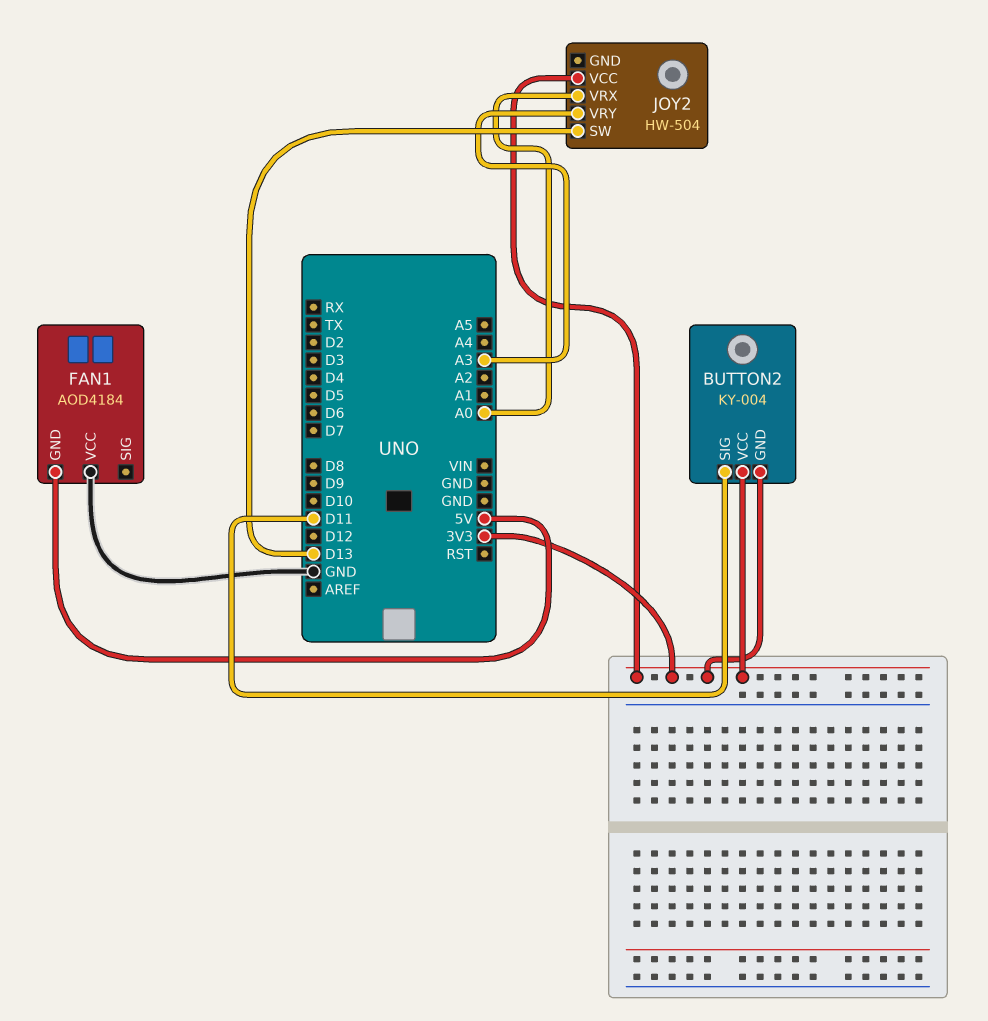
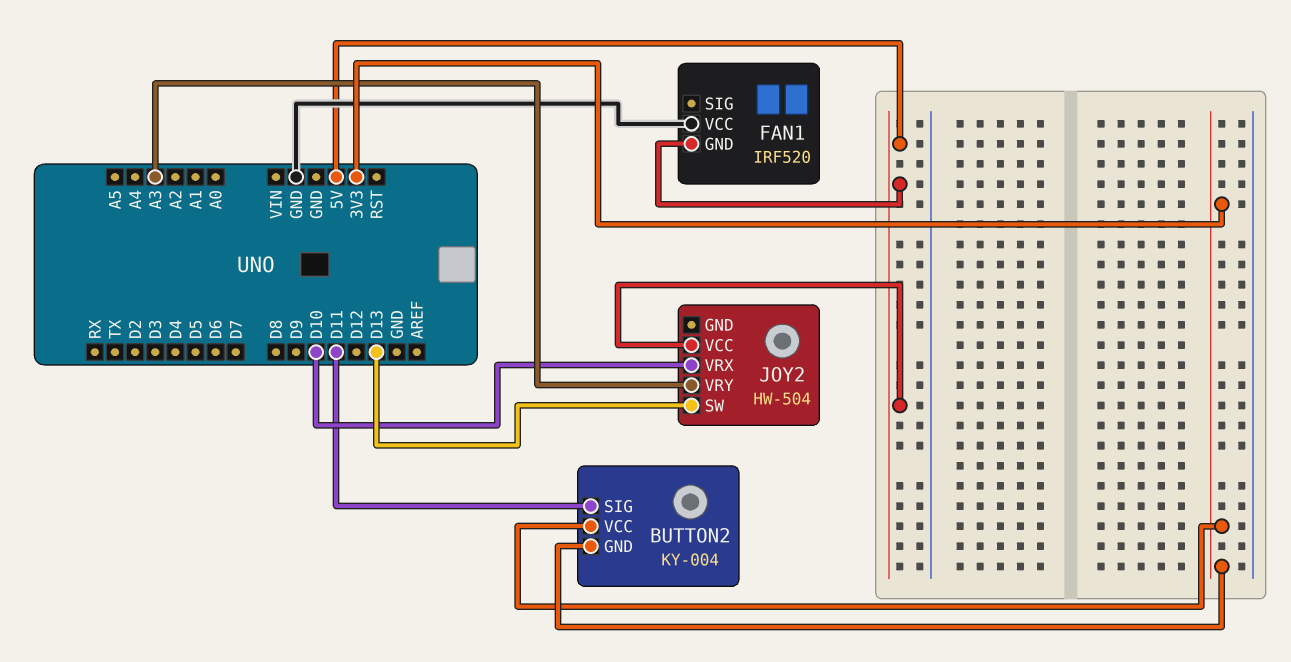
FAN1: AOD4184 -> IRF520
JOY2 pin VCC: 3V3 -> 5V
JOY2 pin VRX: A0 -> D10

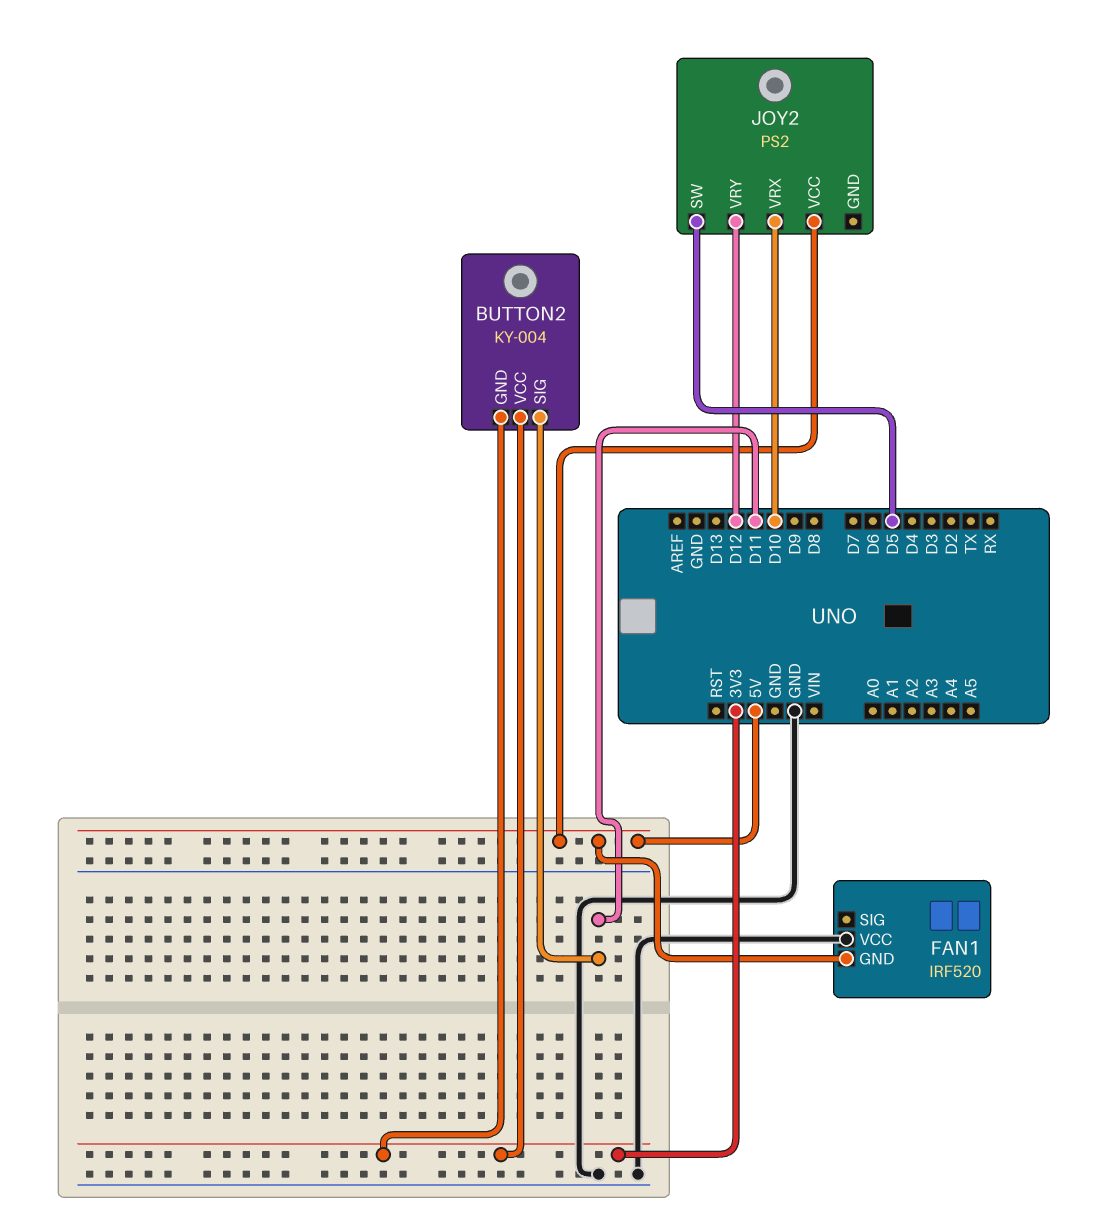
JOY2: HW-504 -> PS2
JOY2 pin SW: D13 -> D5
JOY2 pin VRY: A3 -> D12

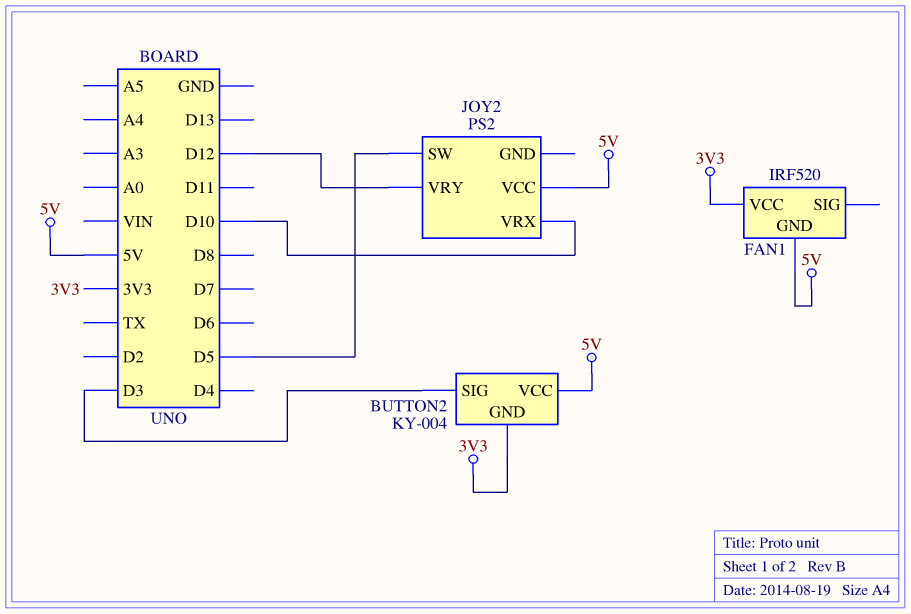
BUTTON2 pin SIG: D11 -> D3
BUTTON2 pin VCC: 3V3 -> 5V
FAN1 pin VCC: GND -> 3V3

